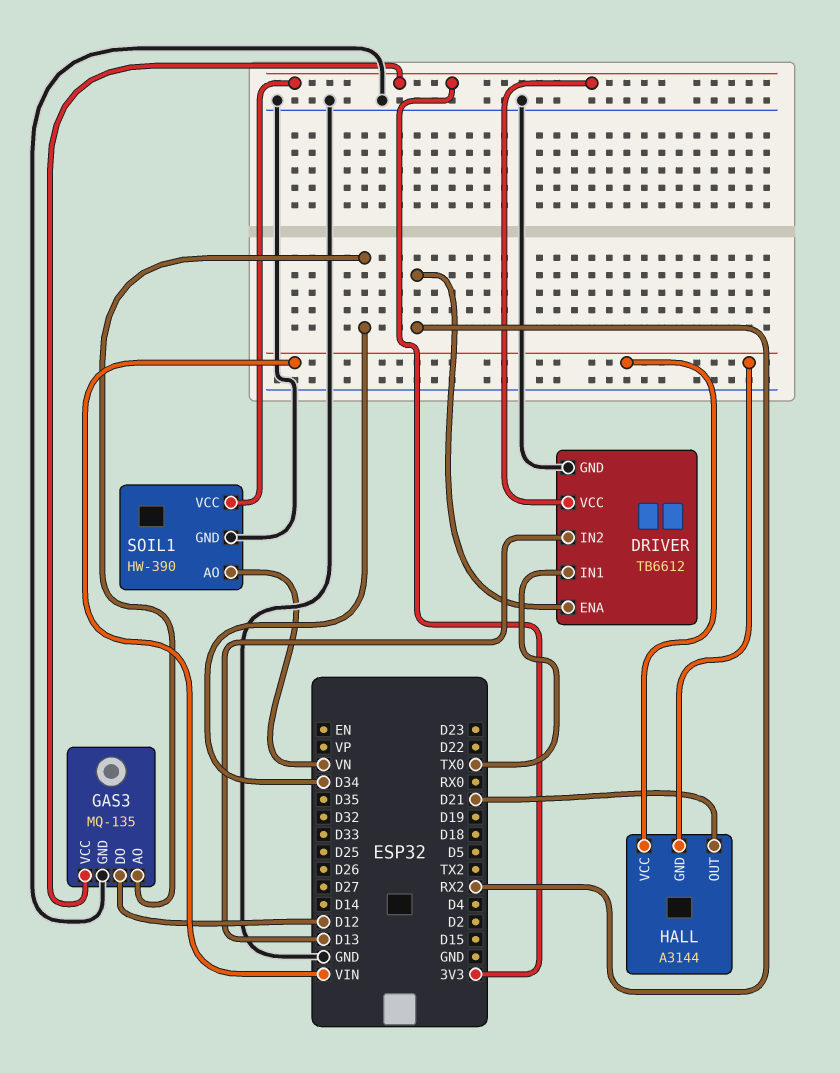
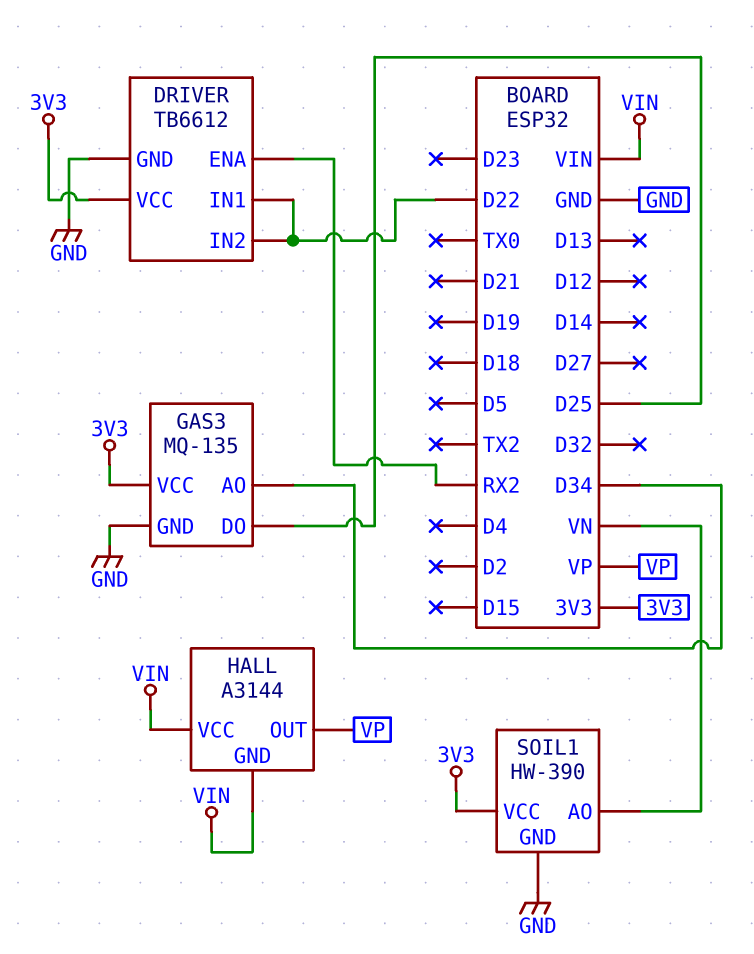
DRIVER pin IN1: TX0 -> D22
DRIVER pin IN2: D13 -> D22
GAS3 pin DO: D12 -> D25
HALL pin OUT: D21 -> VP

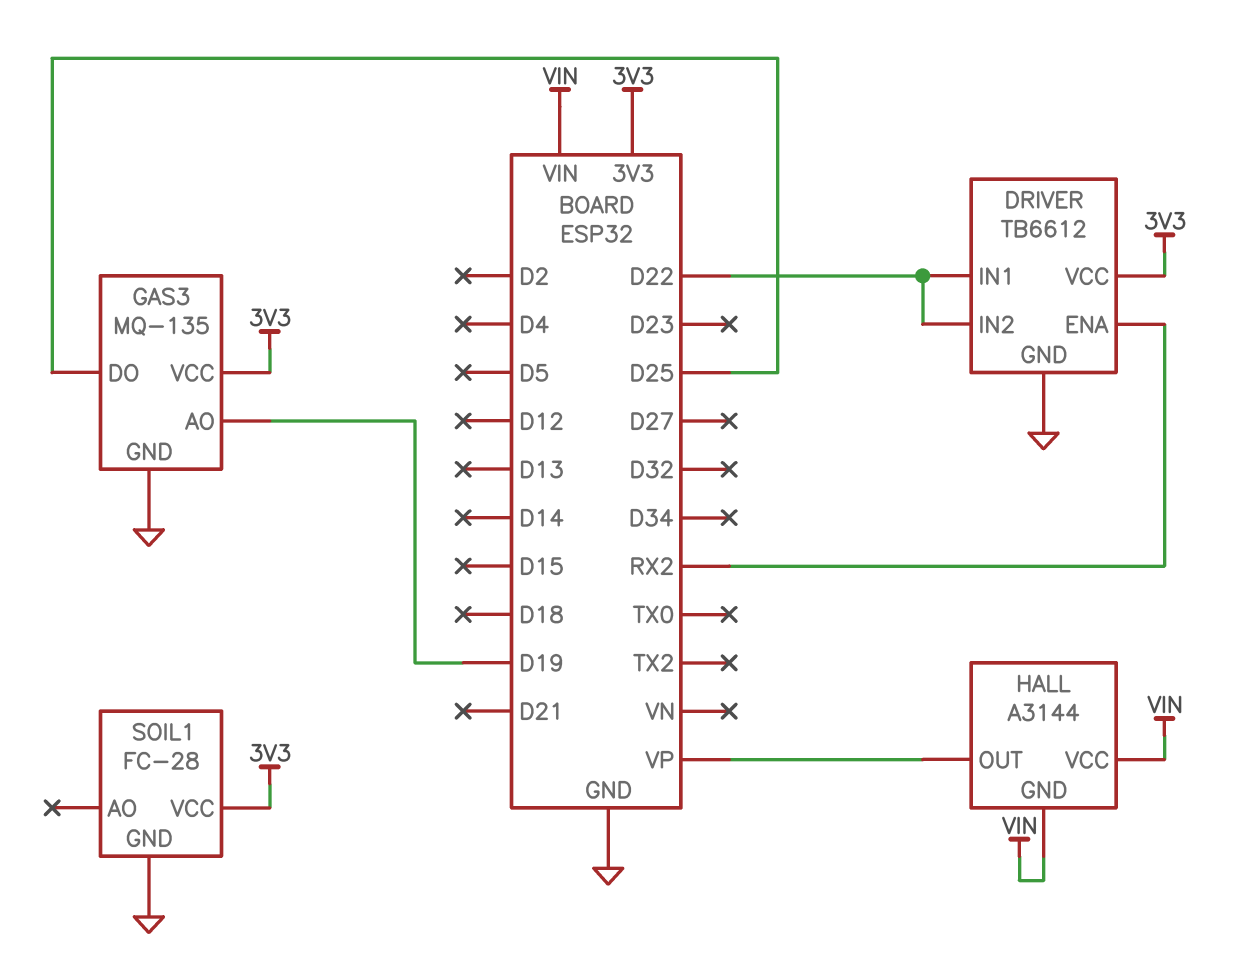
GAS3 pin AO: D34 -> D19
SOIL1: HW-390 -> FC-28
SOIL1 pin AO: VN -> none

